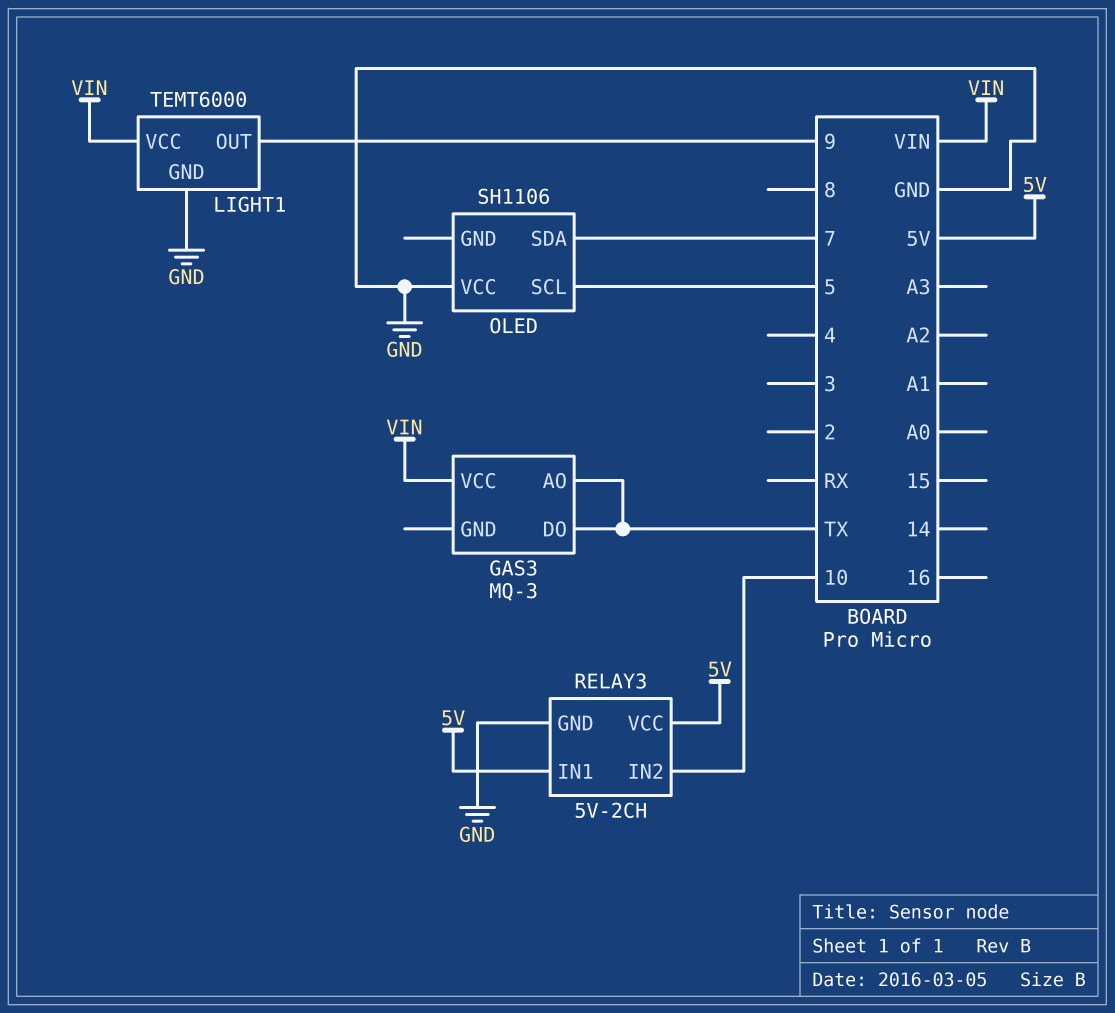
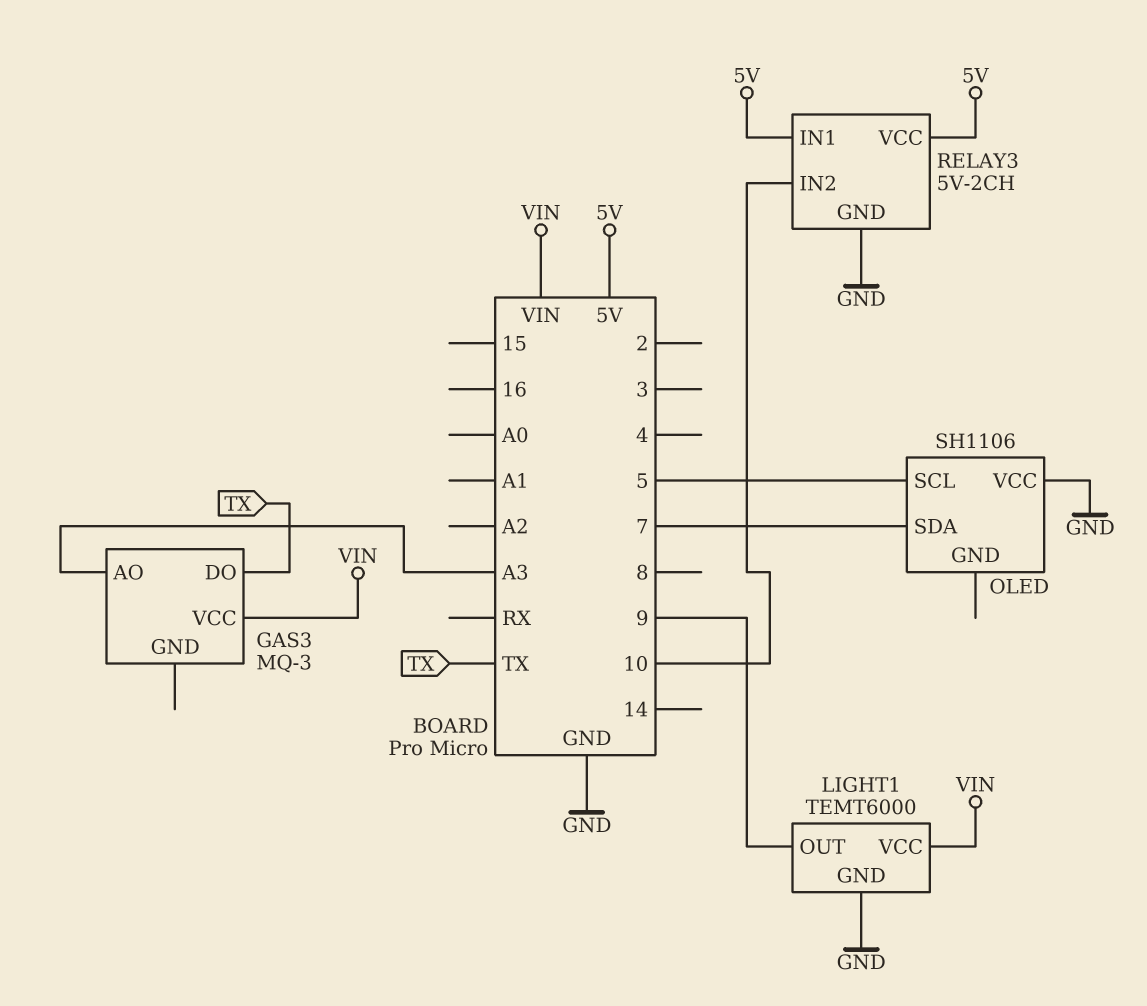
GAS3 pin AO: TX -> A3

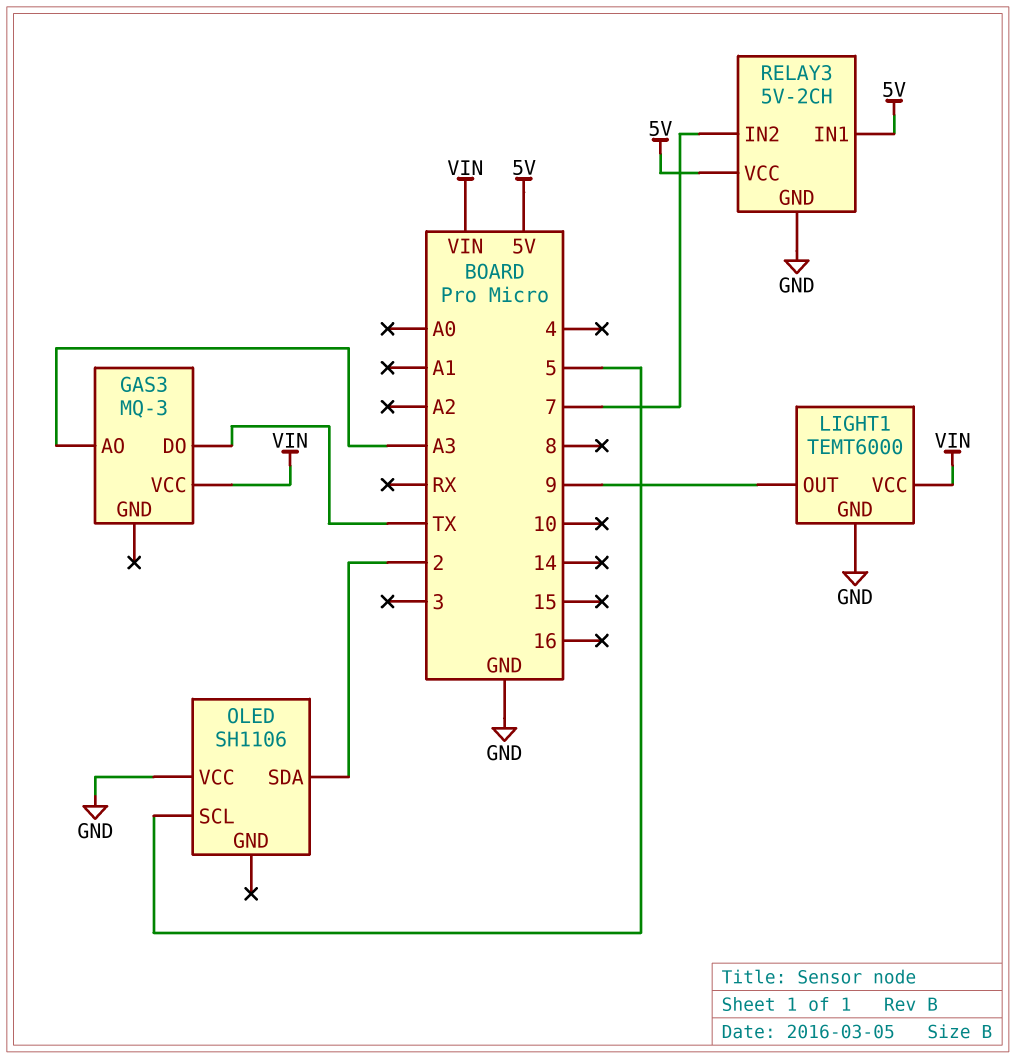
OLED pin SDA: 7 -> 2
RELAY3 pin IN2: 10 -> 7

